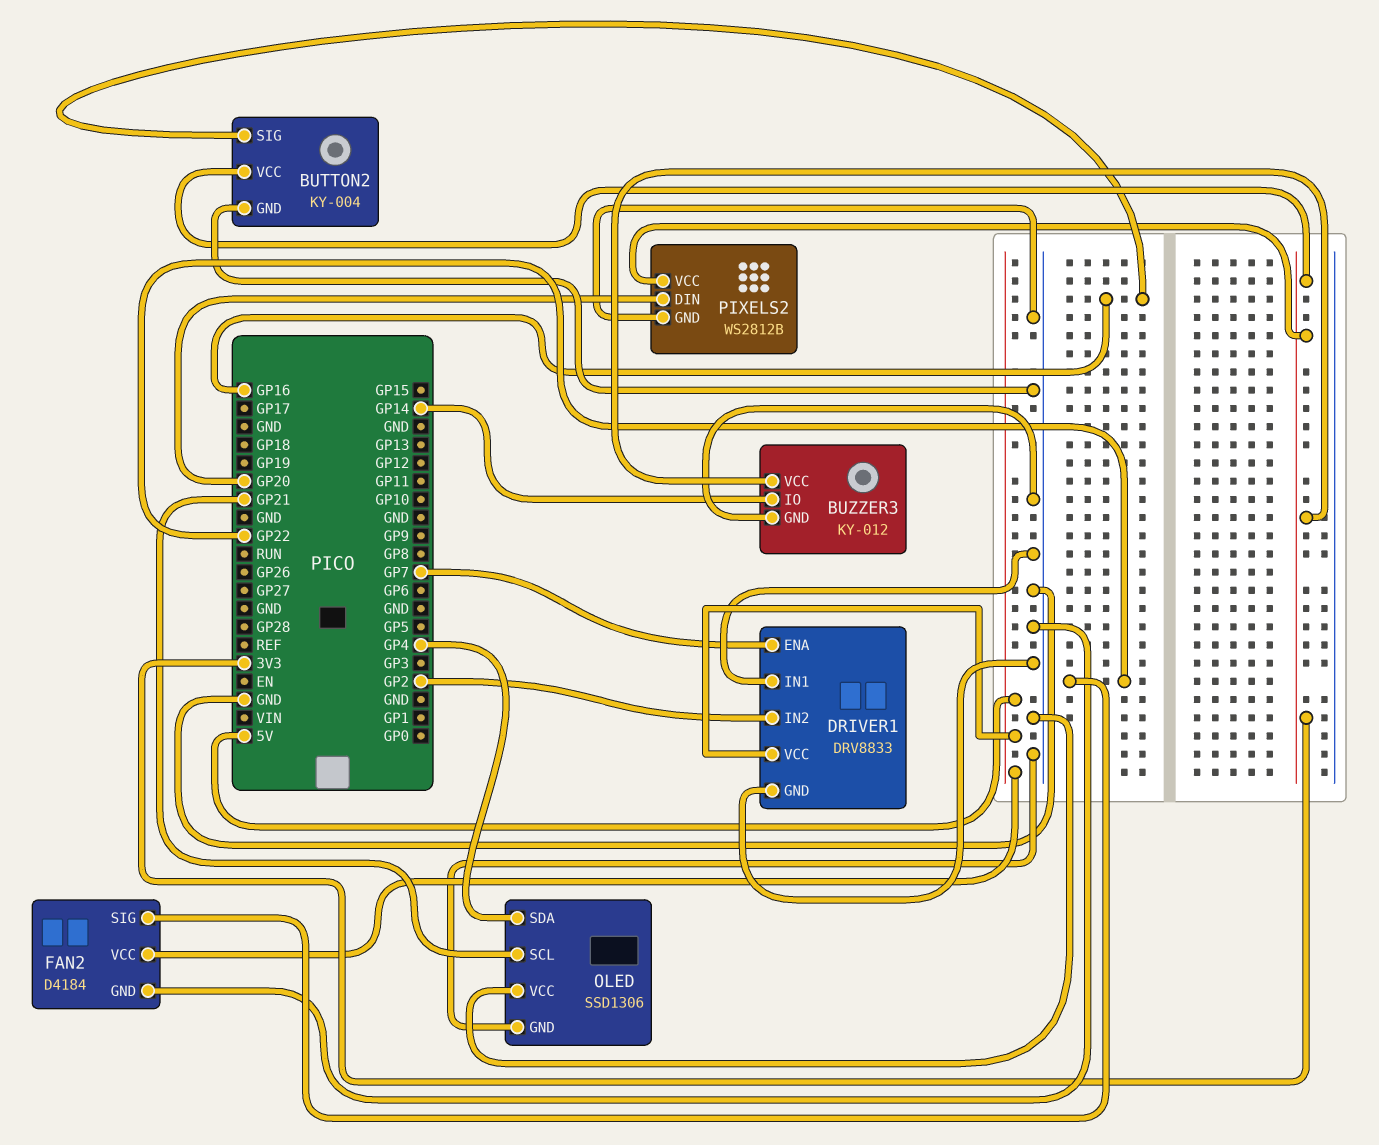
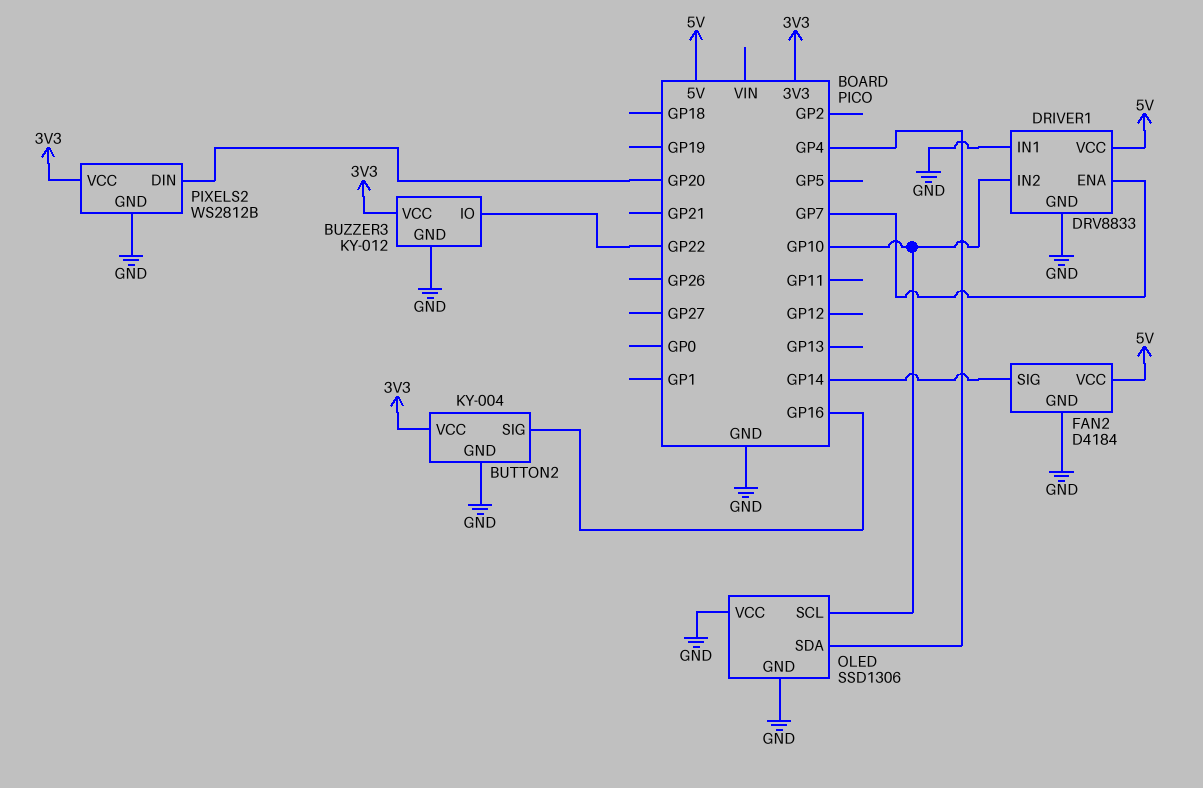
BUZZER3 pin IO: GP14 -> GP22
DRIVER1 pin IN2: GP2 -> GP10
FAN2 pin SIG: GP22 -> GP14
OLED pin SCL: GP21 -> GP10

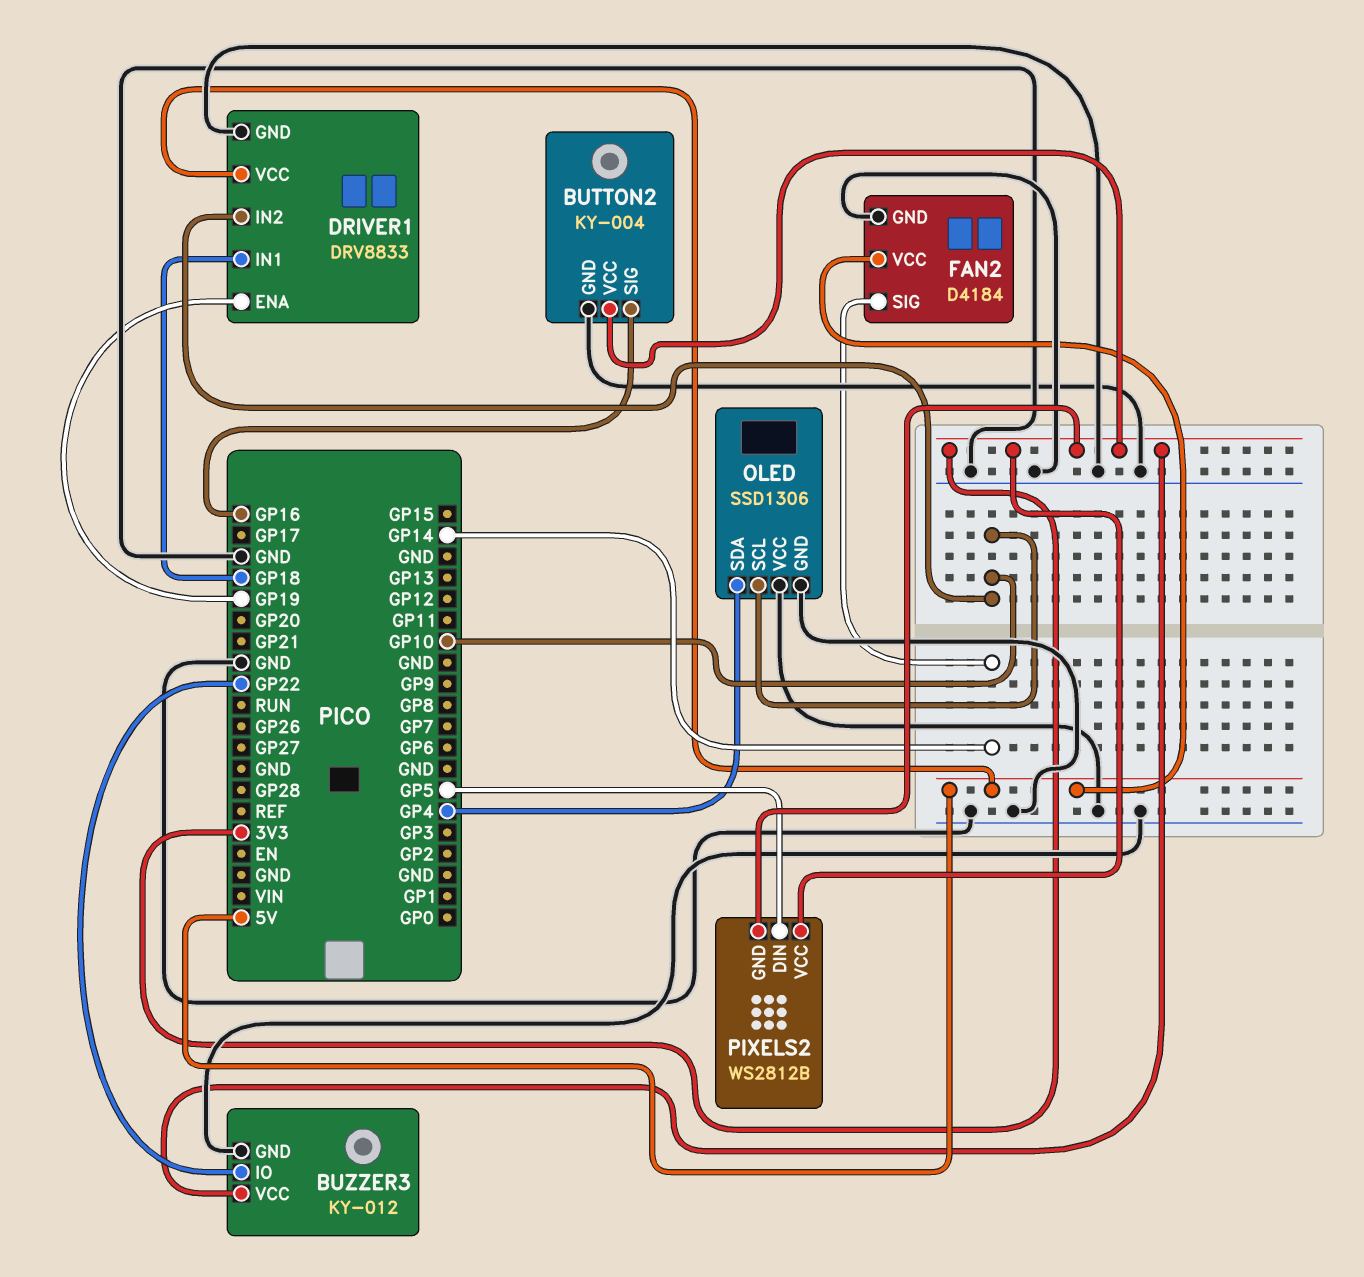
DRIVER1 pin ENA: GP7 -> GP19
DRIVER1 pin IN1: GND -> GP18
PIXELS2 pin DIN: GP20 -> GP5
PIXELS2 pin GND: GND -> 3V3

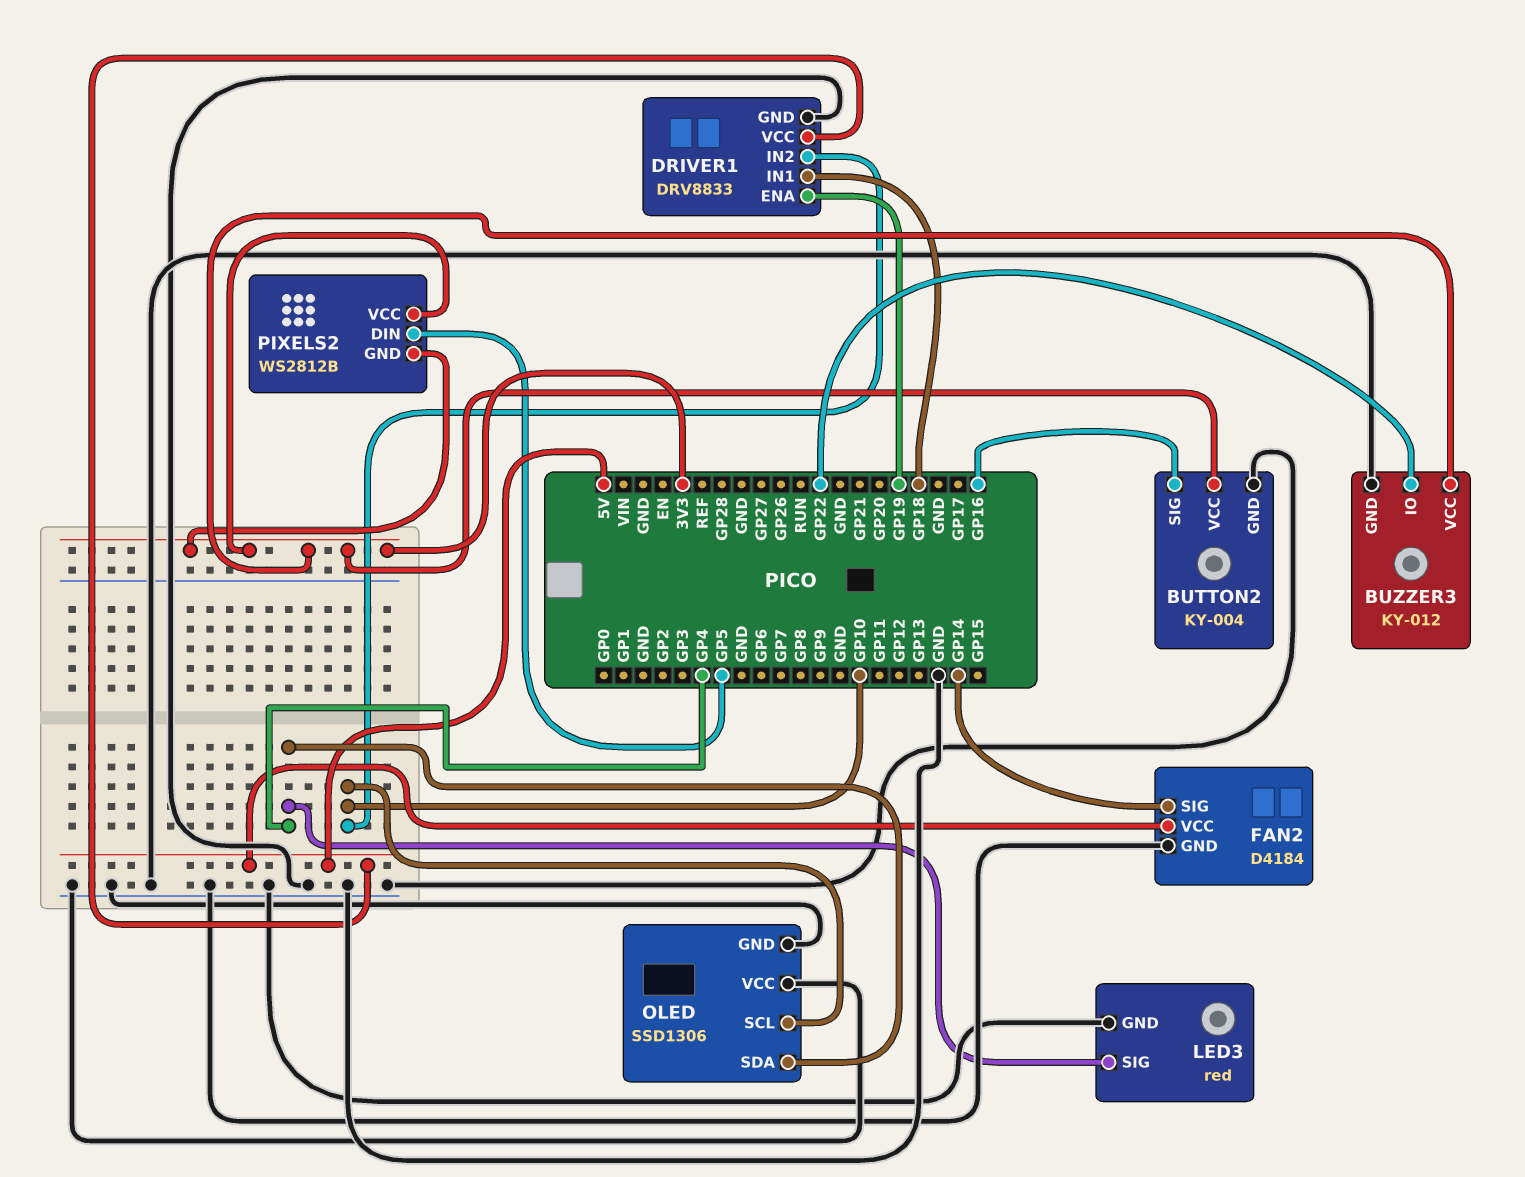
LED3: none -> red
LED3 pin GND: none -> GND
LED3 pin SIG: none -> GP4

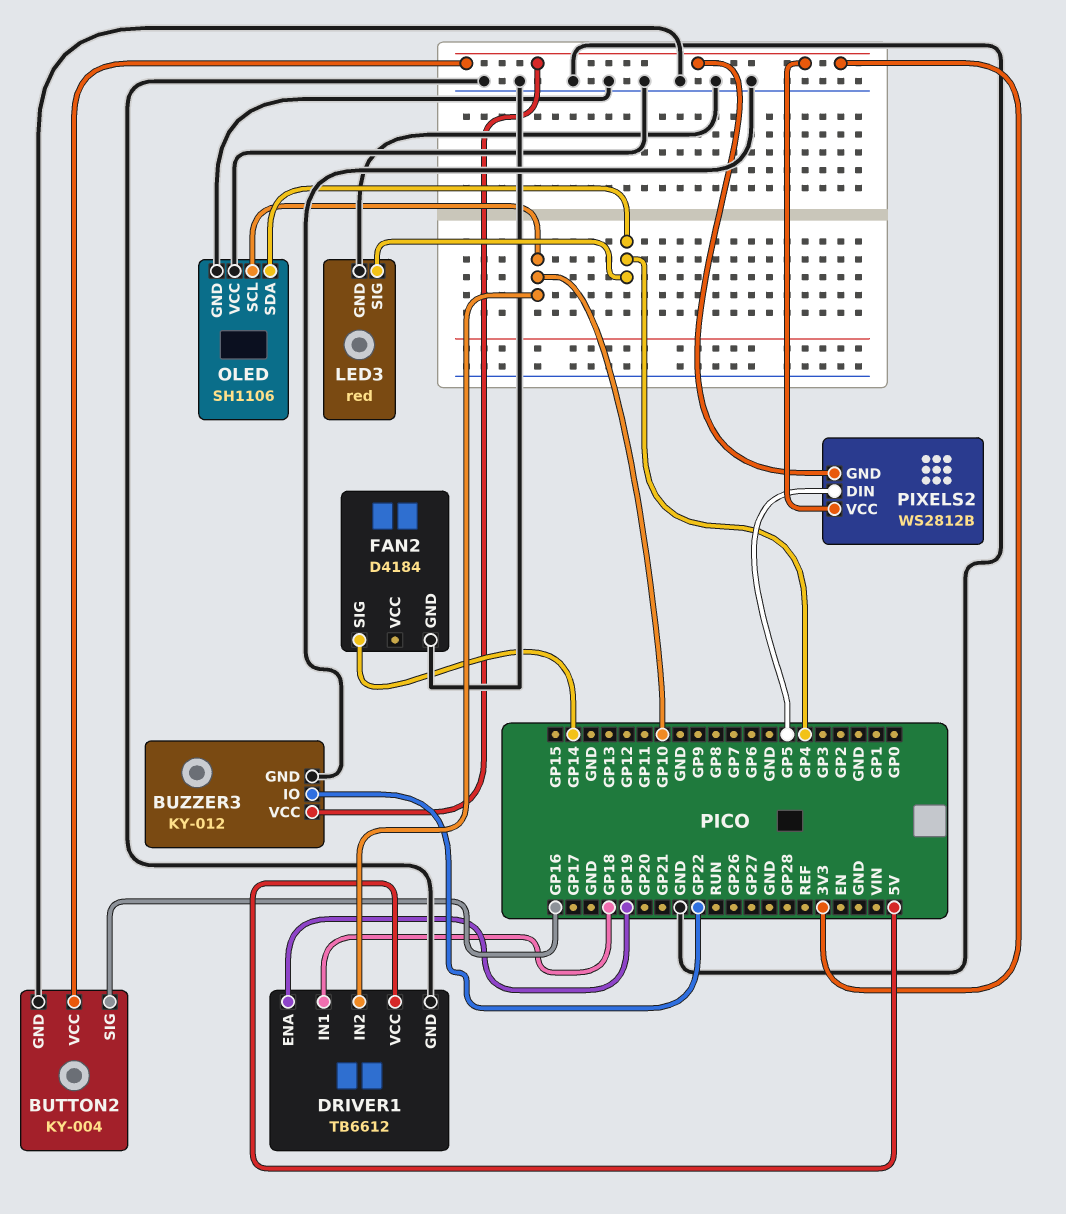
DRIVER1: DRV8833 -> TB6612
FAN2 pin VCC: 5V -> none
OLED: SSD1306 -> SH1106

